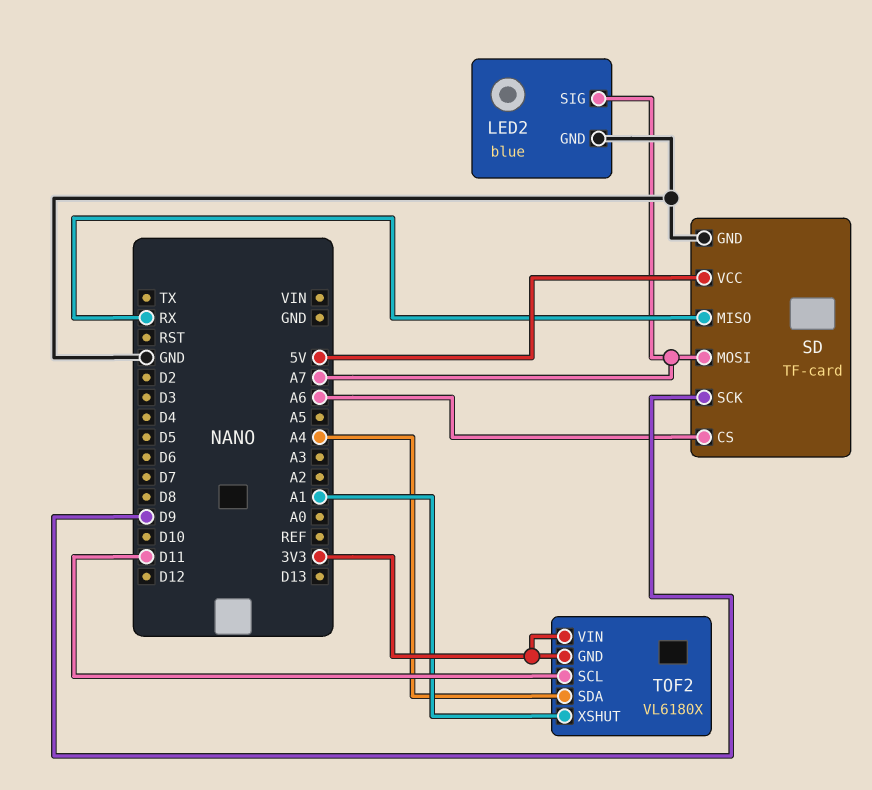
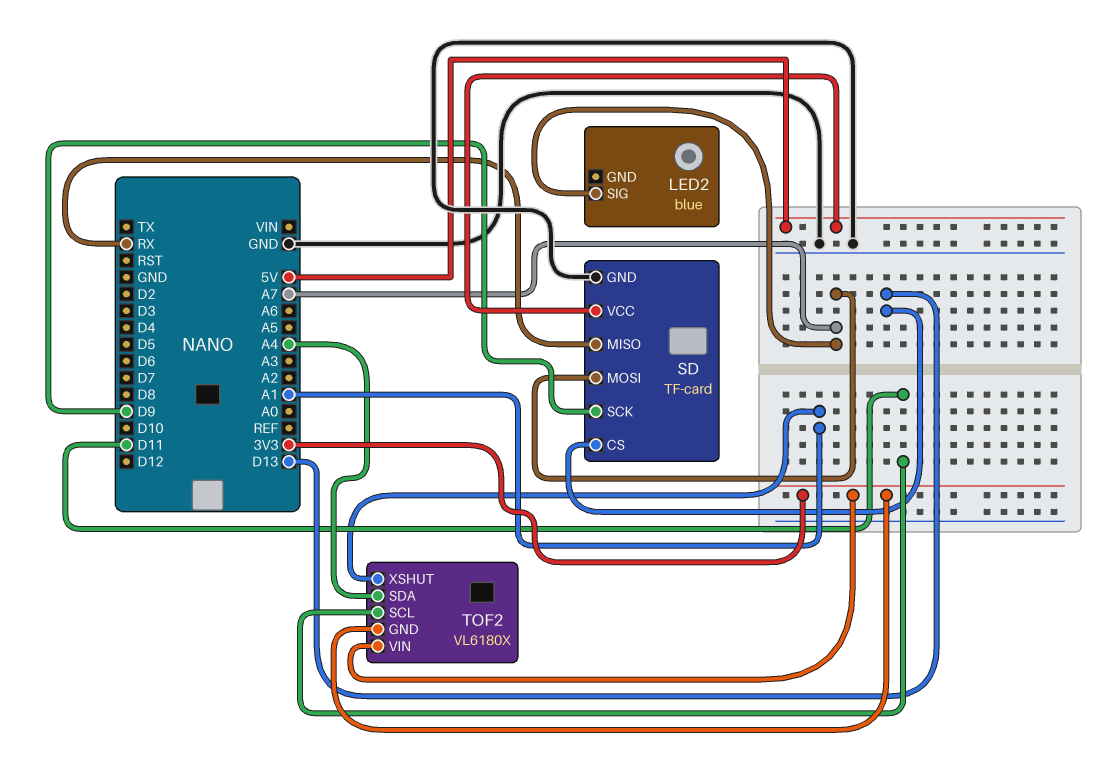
LED2 pin GND: GND -> none
SD pin CS: A6 -> D13

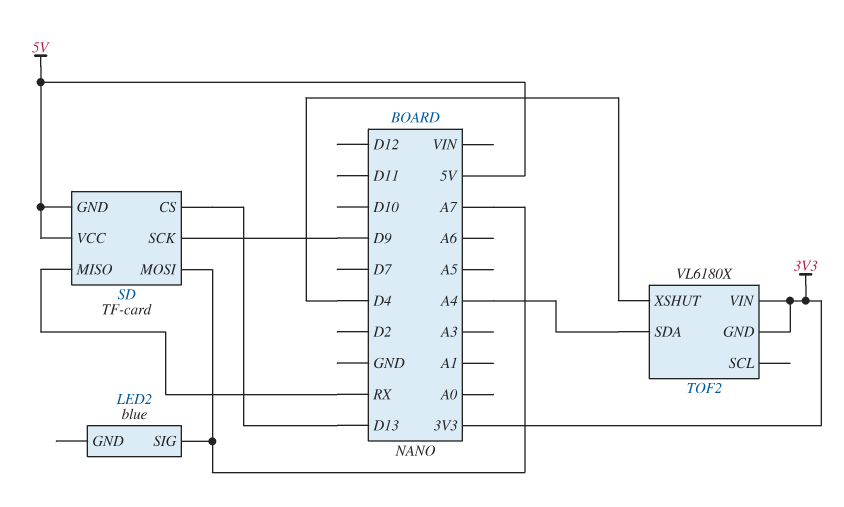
SD pin GND: GND -> 5V
TOF2 pin SCL: D11 -> none
TOF2 pin XSHUT: A1 -> D4

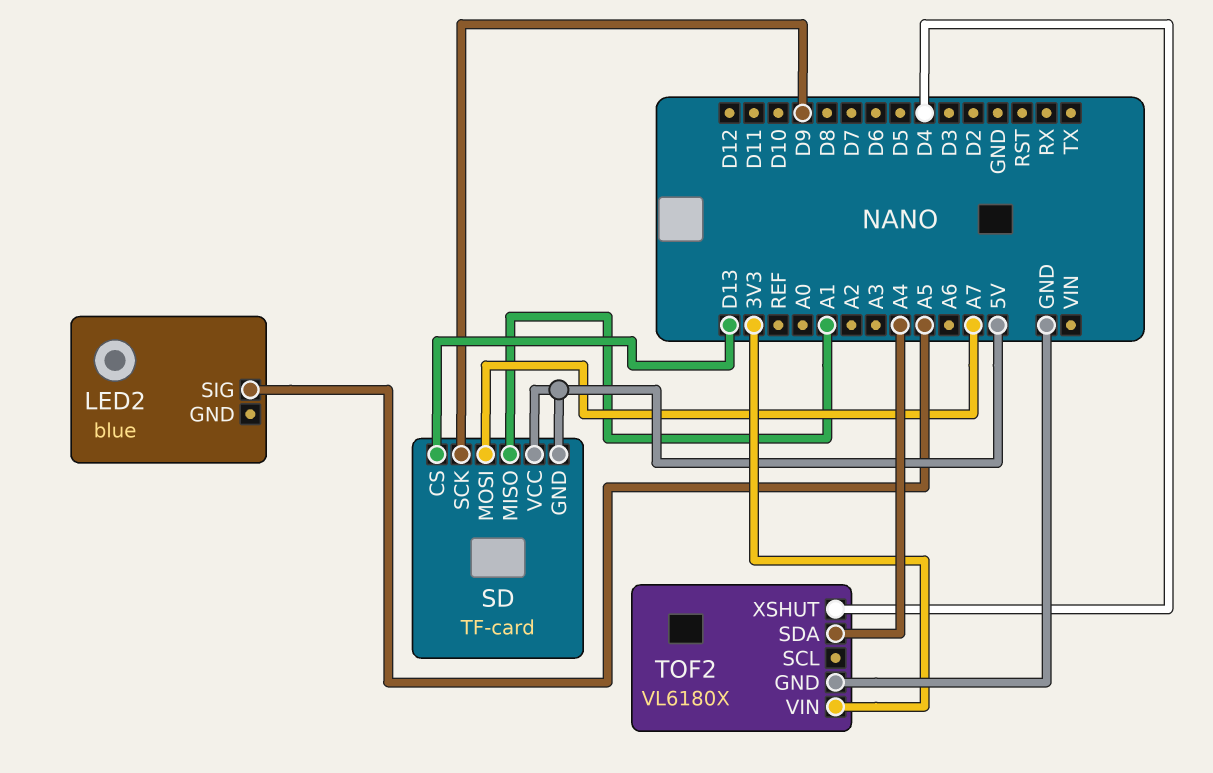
LED2 pin SIG: A7 -> A5
SD pin MISO: RX -> A1
TOF2 pin GND: 3V3 -> GND

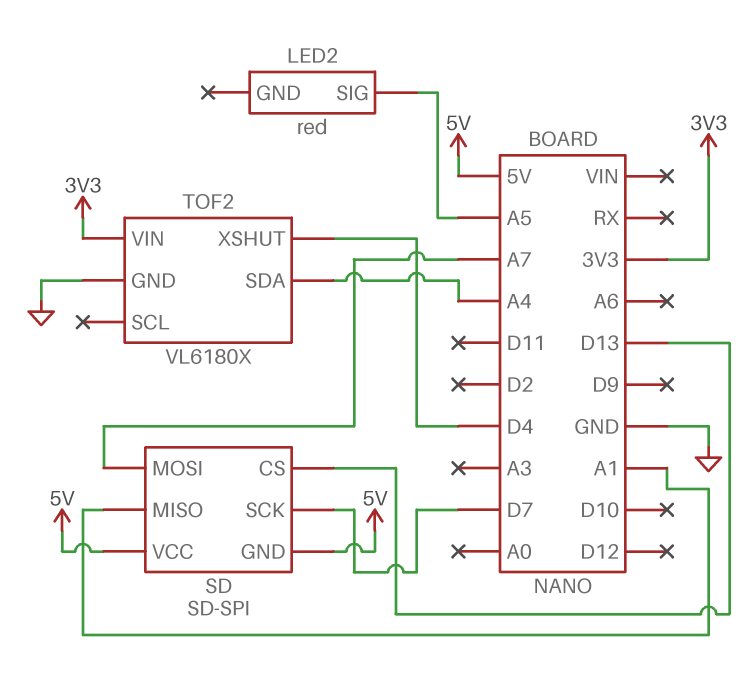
LED2: blue -> red
SD: TF-card -> SD-SPI
SD pin SCK: D9 -> D7

